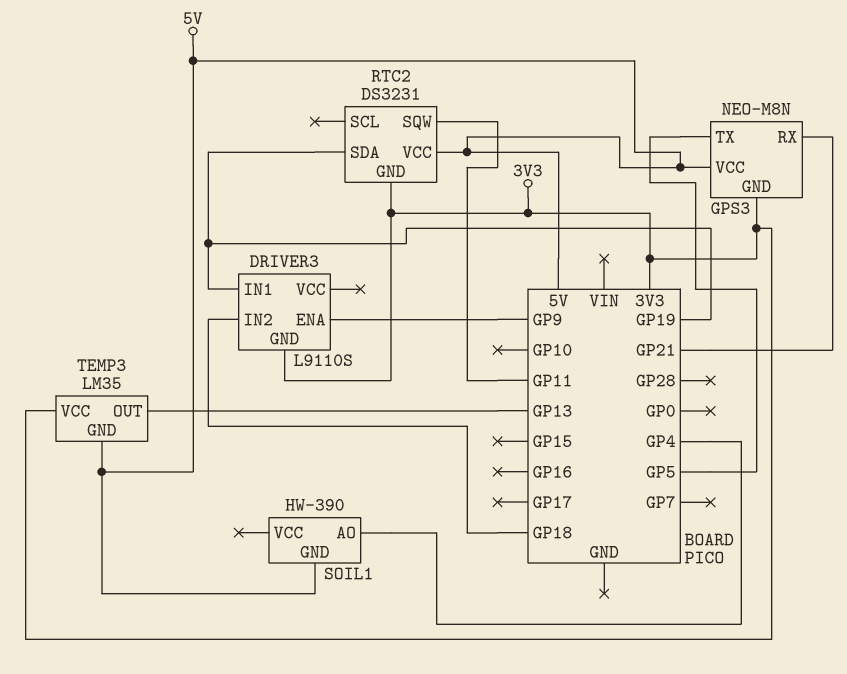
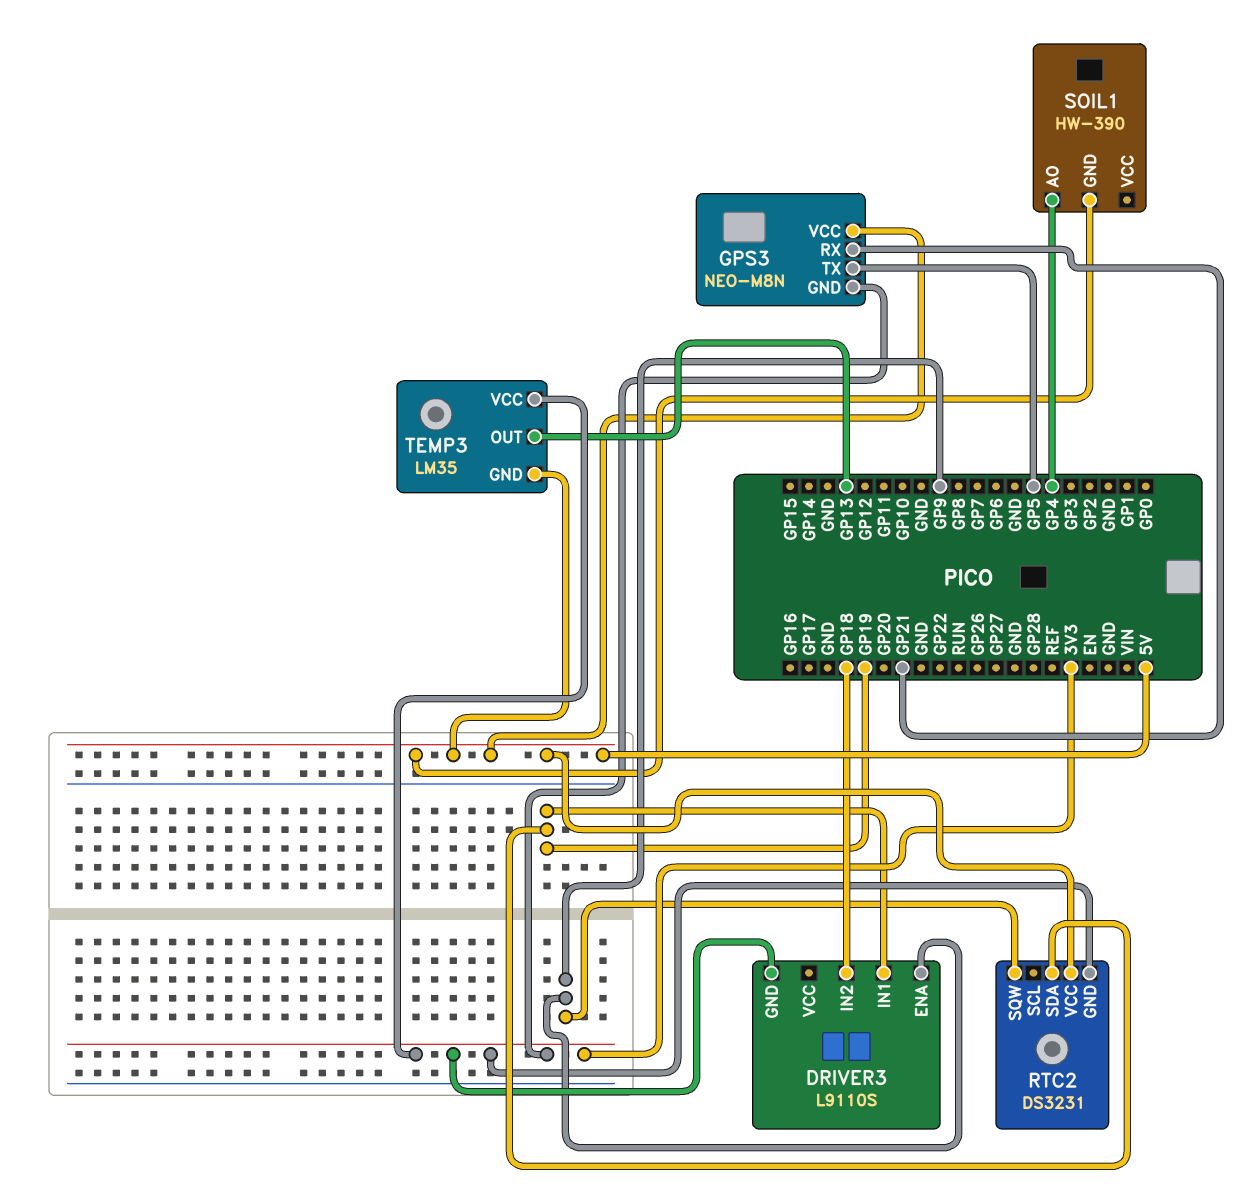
RTC2 pin SQW: GP11 -> GP9

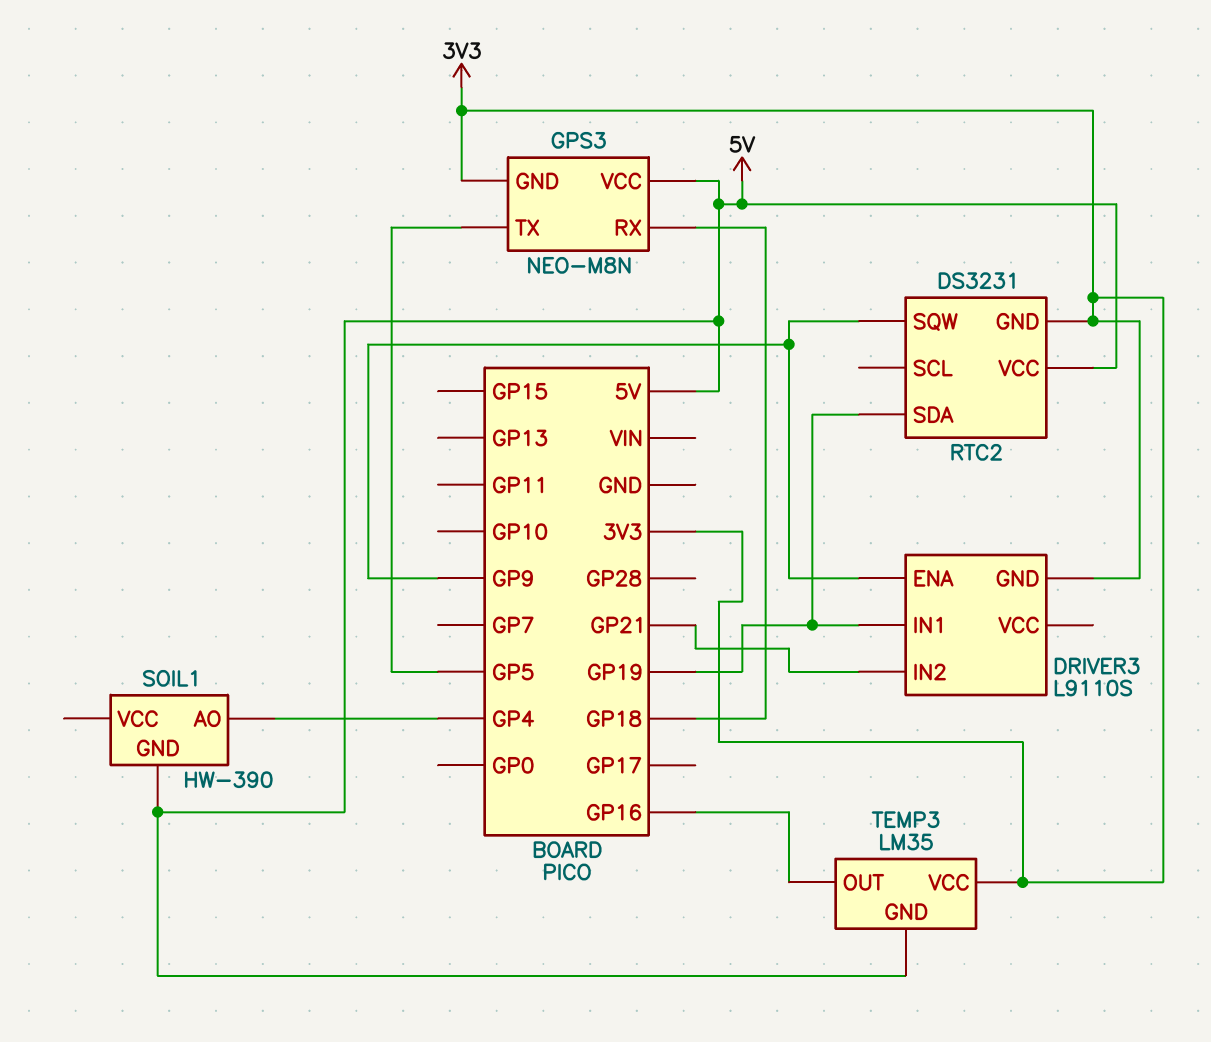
DRIVER3 pin IN2: GP18 -> GP21
GPS3 pin RX: GP21 -> GP18
TEMP3 pin OUT: GP13 -> GP16

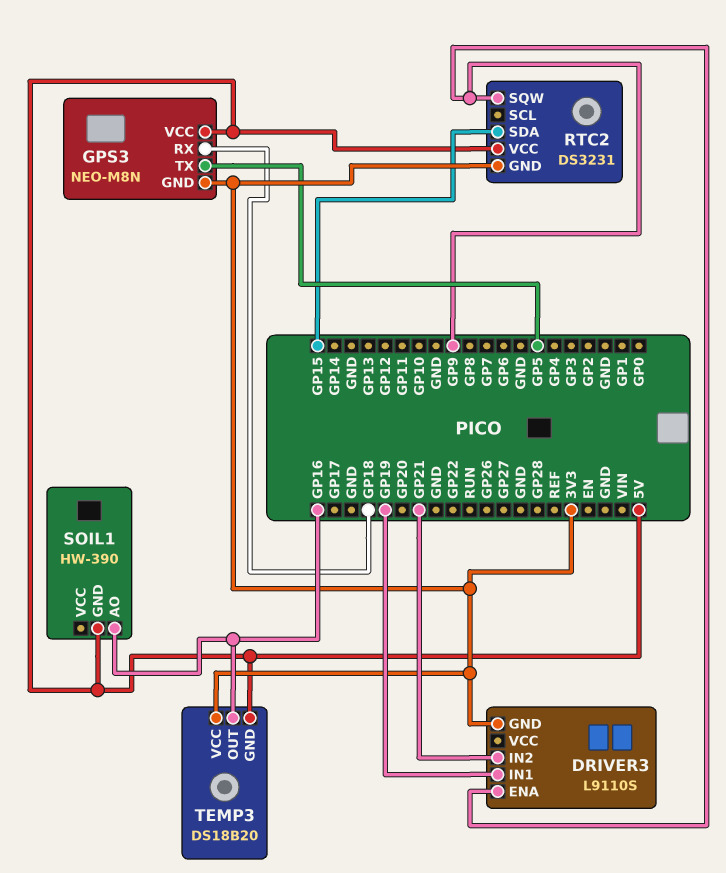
RTC2 pin SDA: GP19 -> GP15
SOIL1 pin AO: GP4 -> GP16
TEMP3: LM35 -> DS18B20

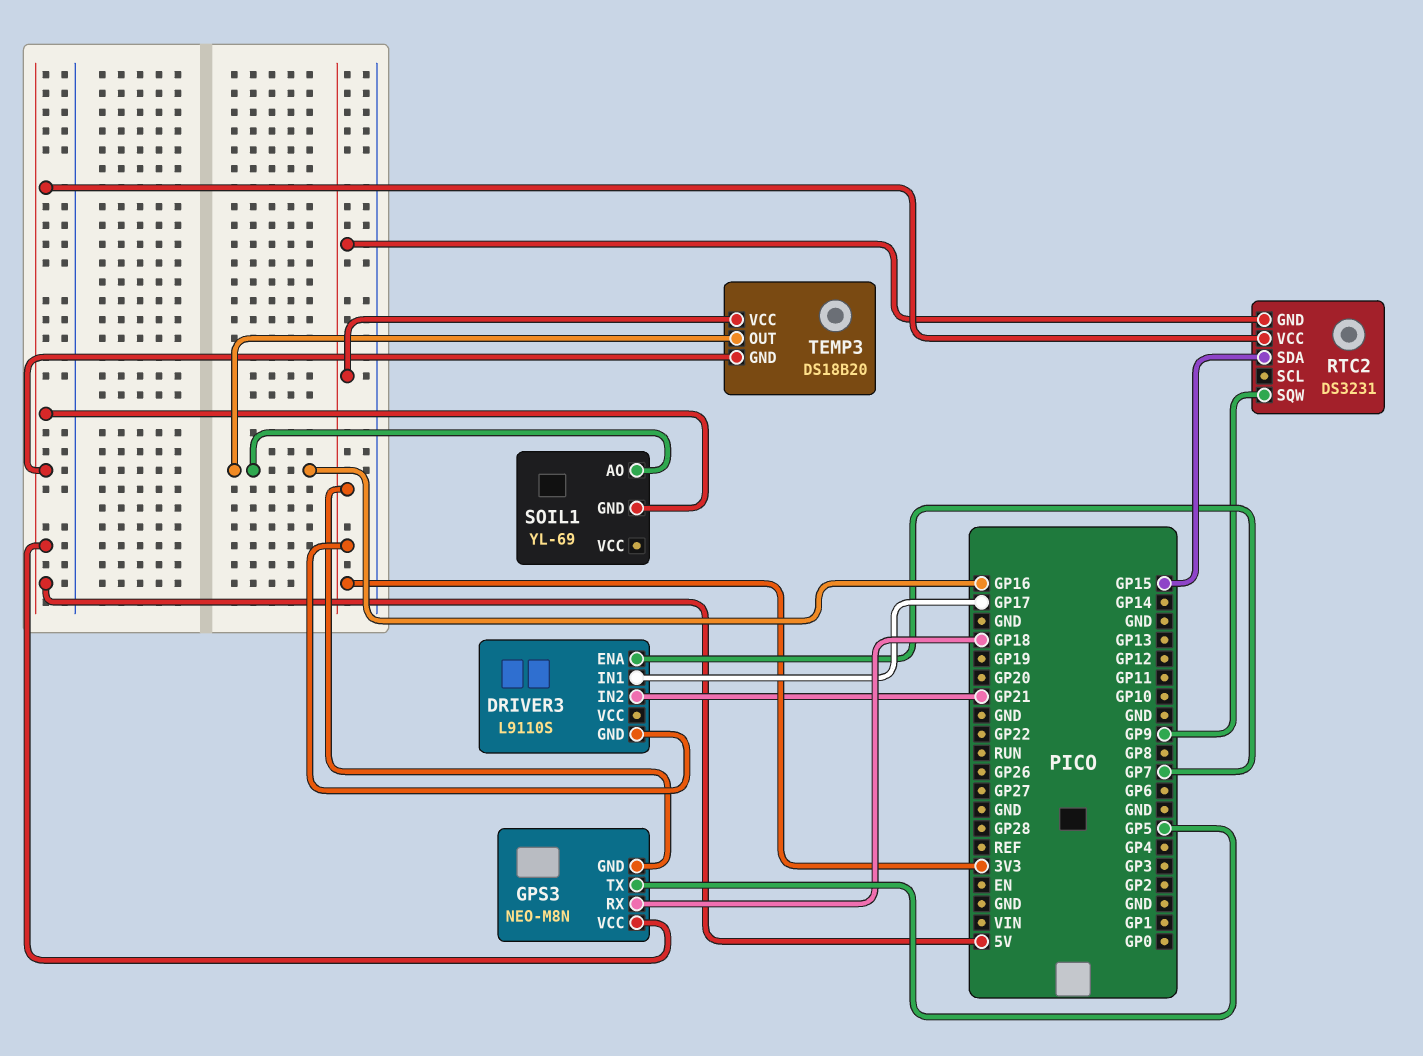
DRIVER3 pin ENA: GP9 -> GP7
DRIVER3 pin IN1: GP19 -> GP17
SOIL1: HW-390 -> YL-69

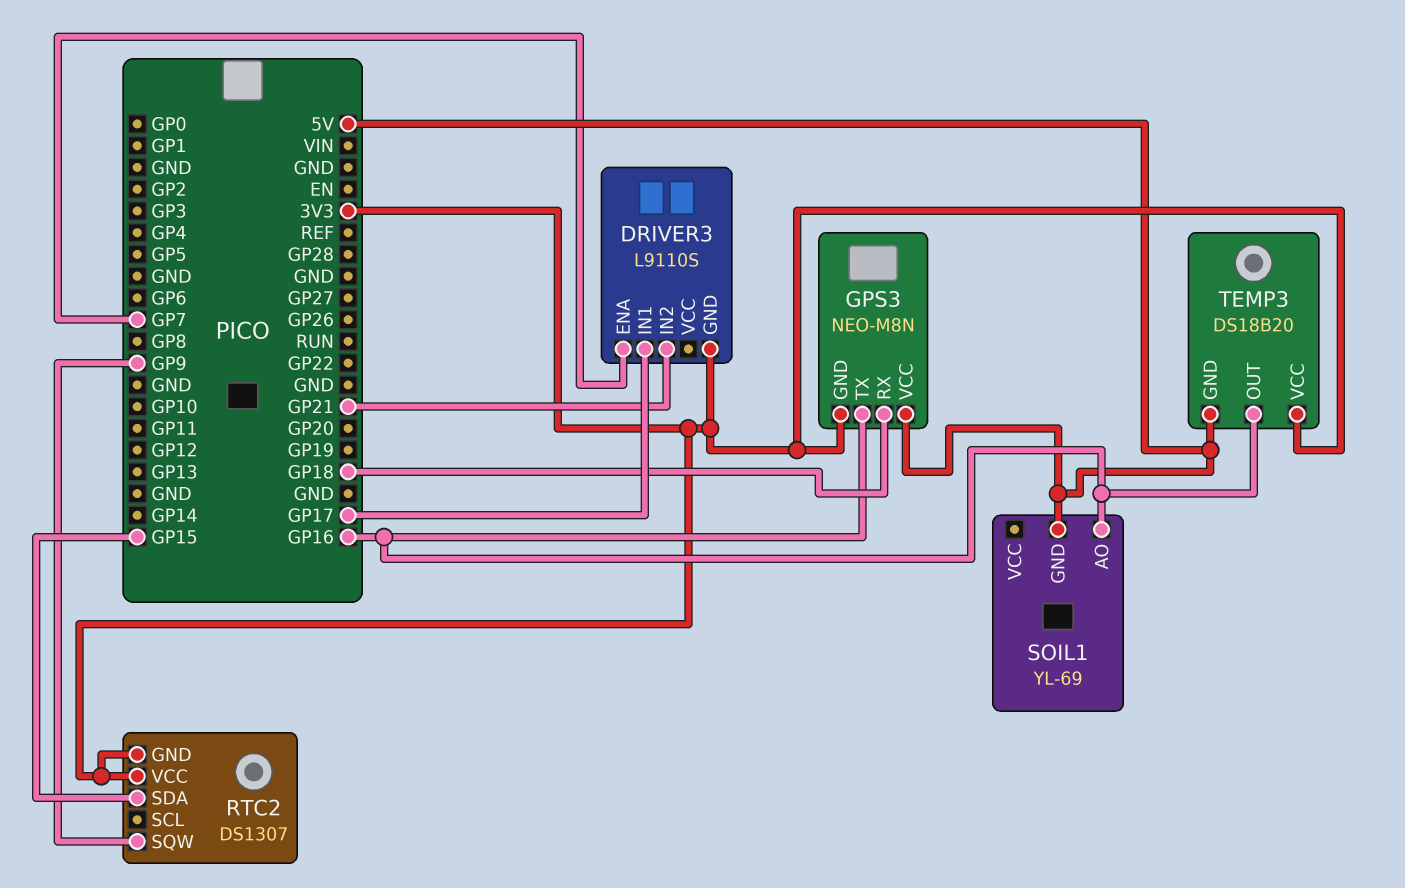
GPS3 pin TX: GP5 -> GP16
RTC2: DS3231 -> DS1307
RTC2 pin VCC: 5V -> 3V3

